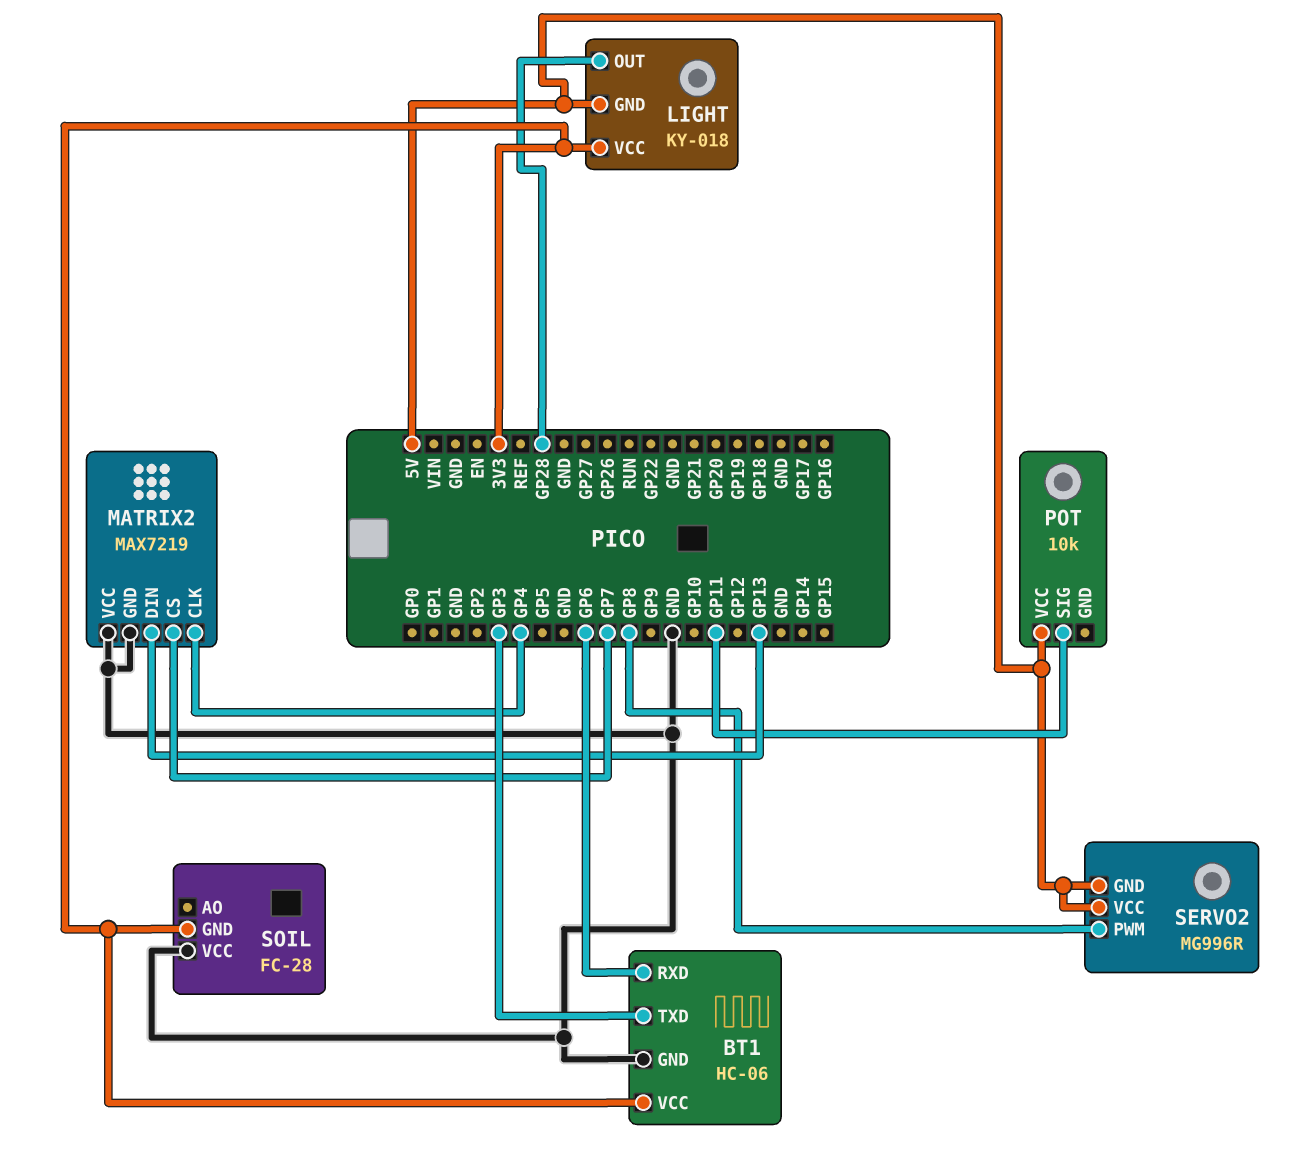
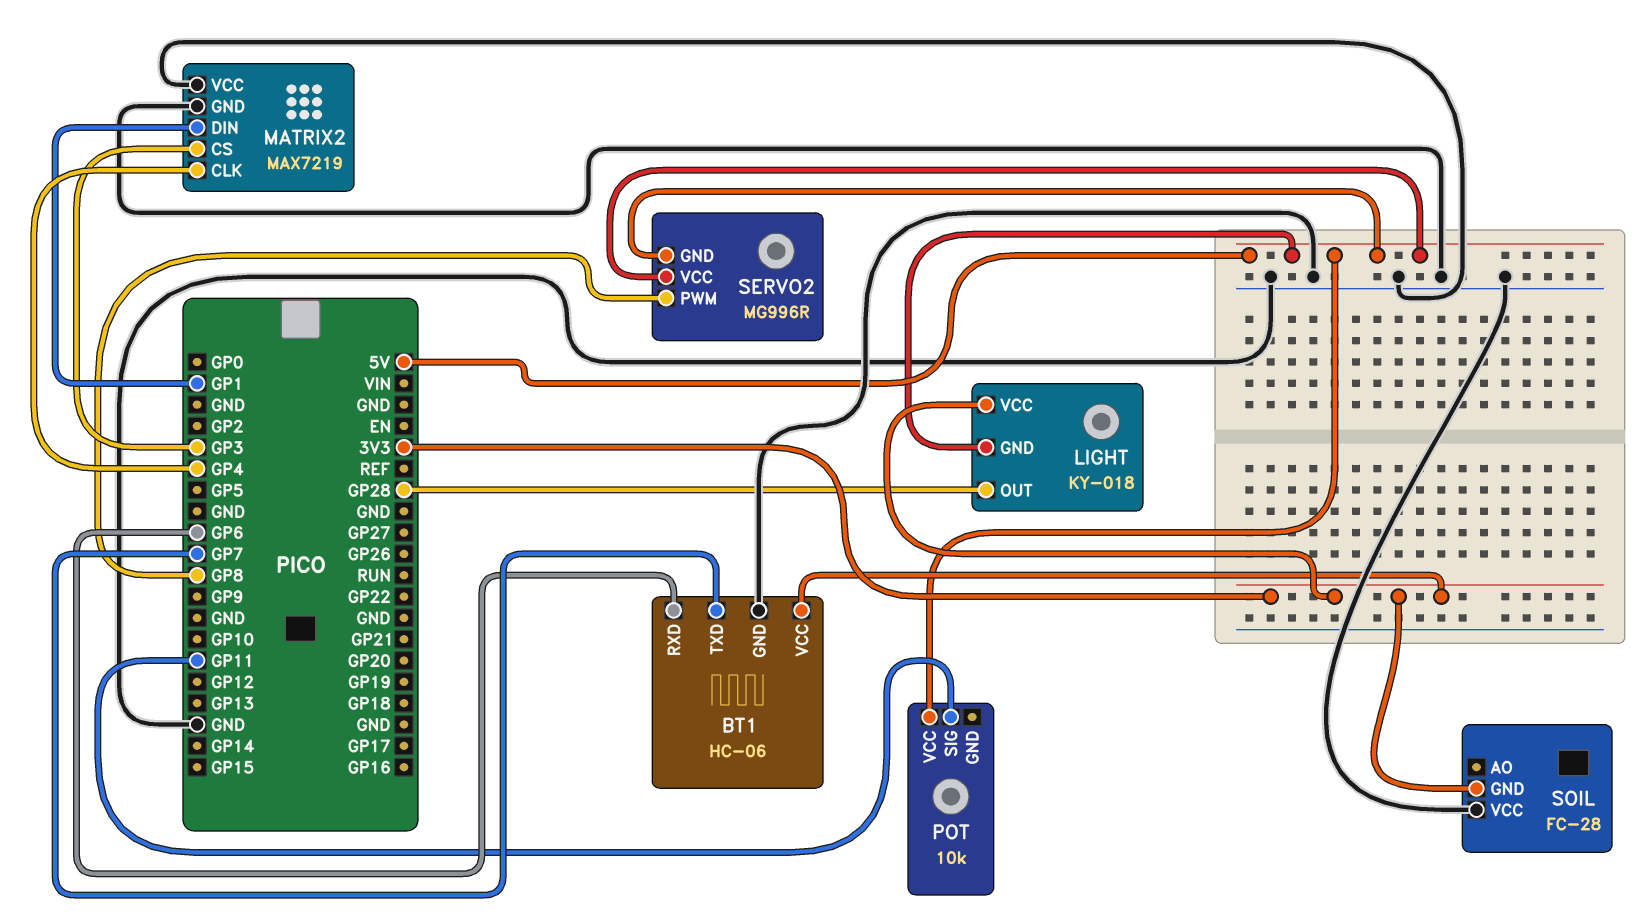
BT1 pin TXD: GP3 -> GP7
MATRIX2 pin CS: GP7 -> GP3
MATRIX2 pin DIN: GP13 -> GP1

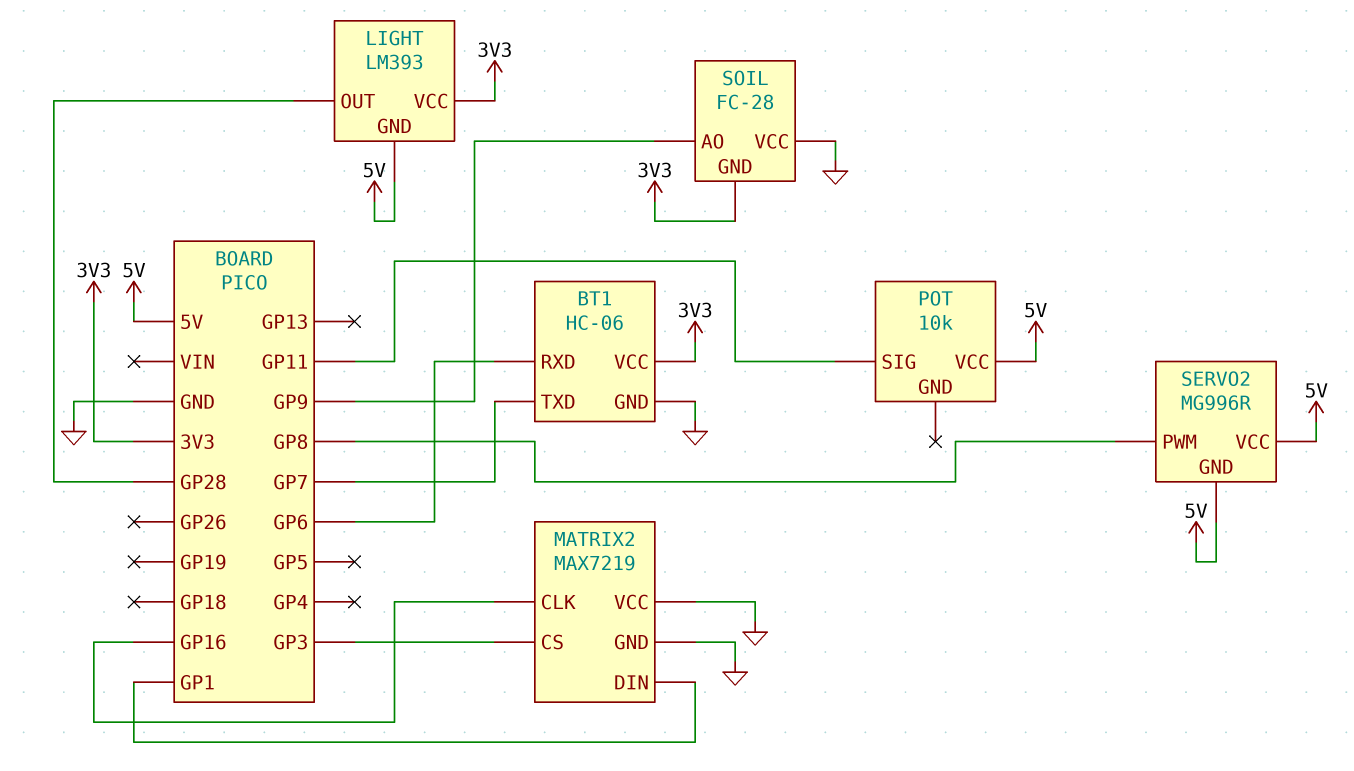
LIGHT: KY-018 -> LM393
MATRIX2 pin CLK: GP4 -> GP16
SOIL pin AO: none -> GP9

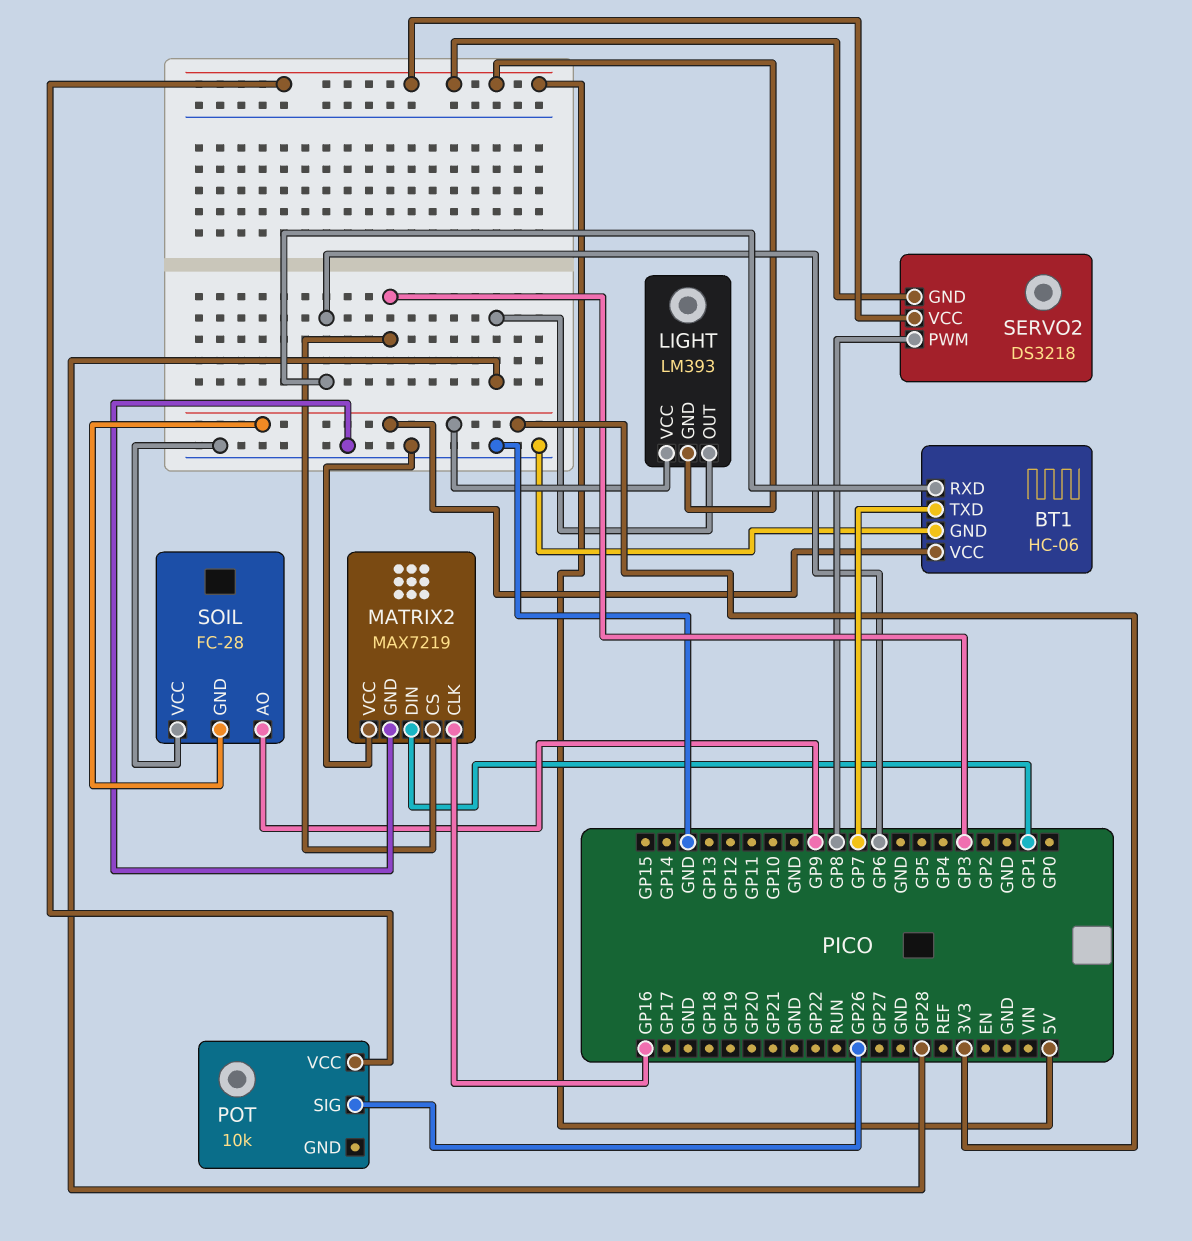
POT pin SIG: GP11 -> GP26
SERVO2: MG996R -> DS3218

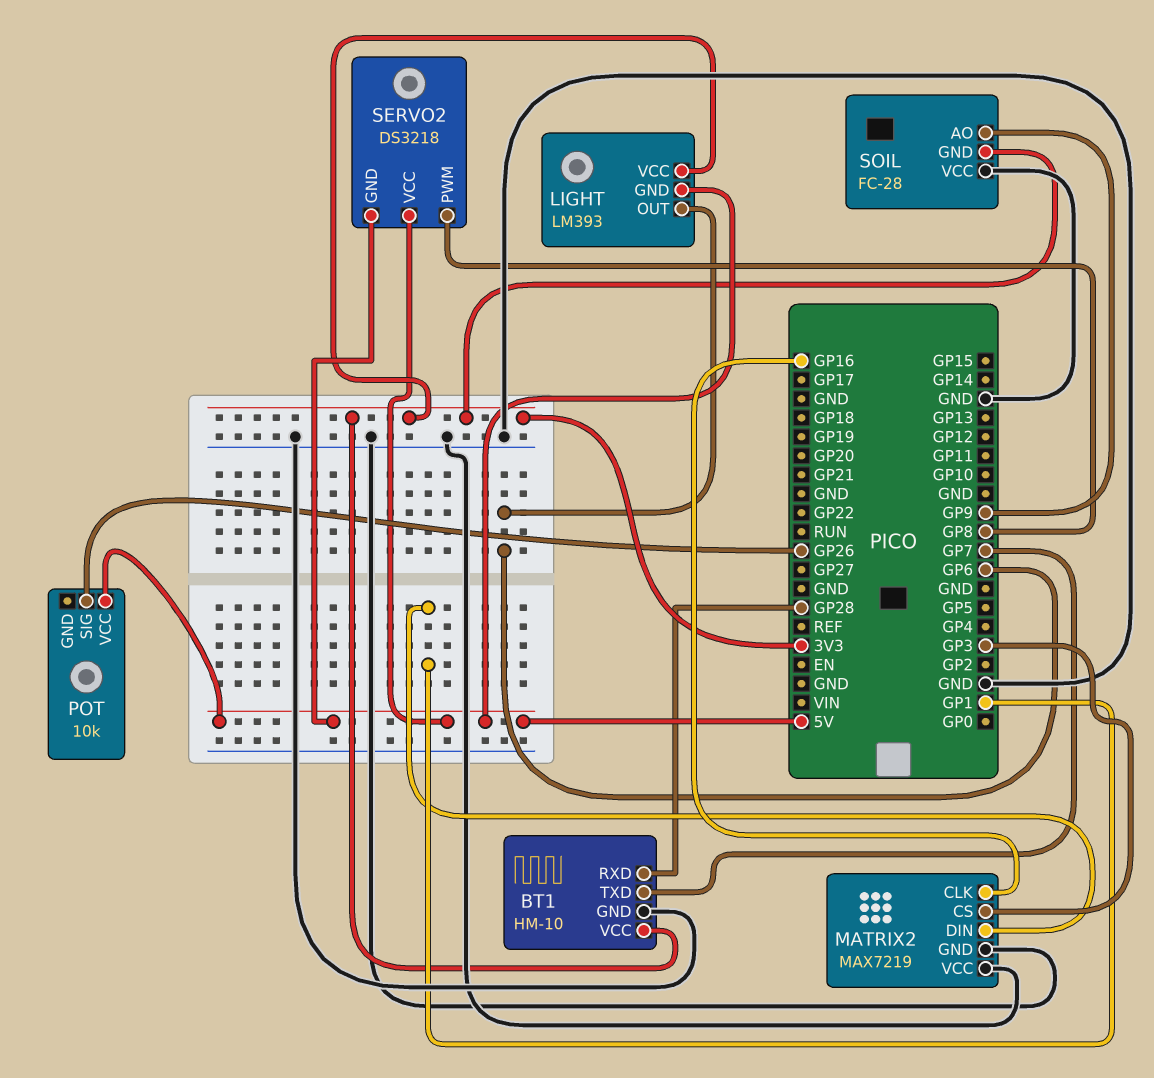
BT1: HC-06 -> HM-10
BT1 pin RXD: GP6 -> GP28
LIGHT pin OUT: GP28 -> GP6

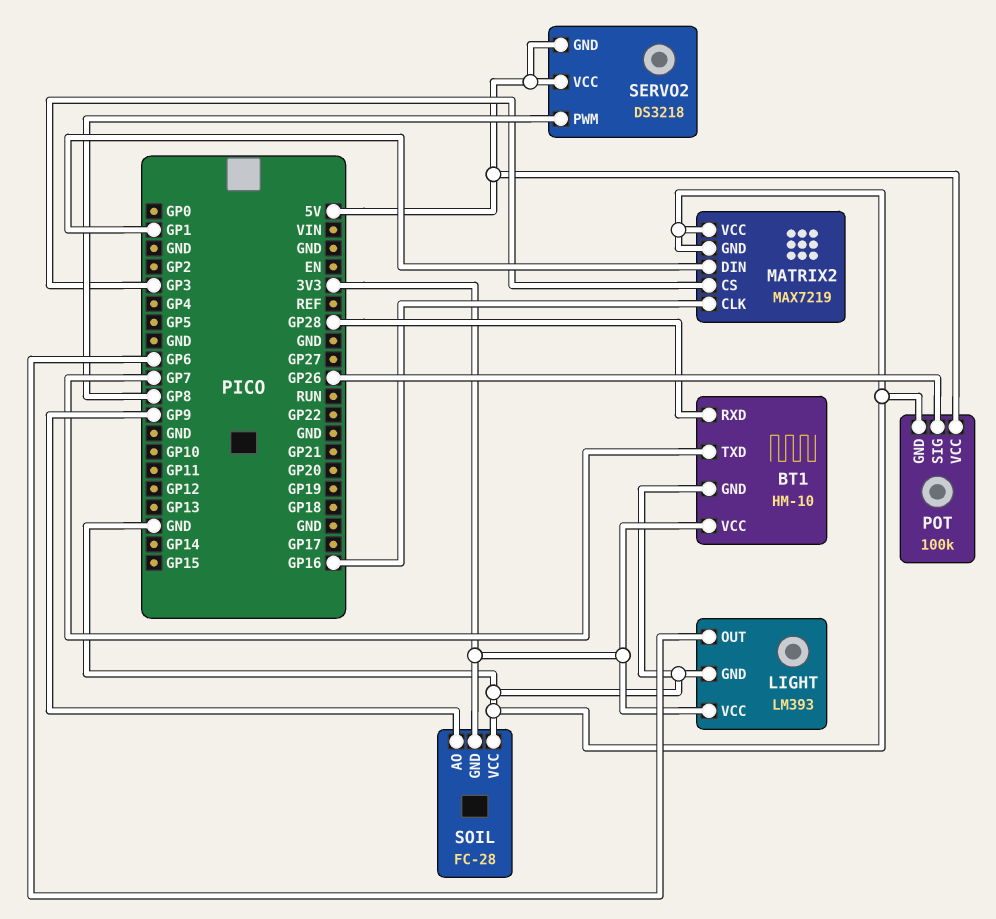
LIGHT pin GND: 5V -> GND
POT: 10k -> 100k
POT pin GND: none -> GND

